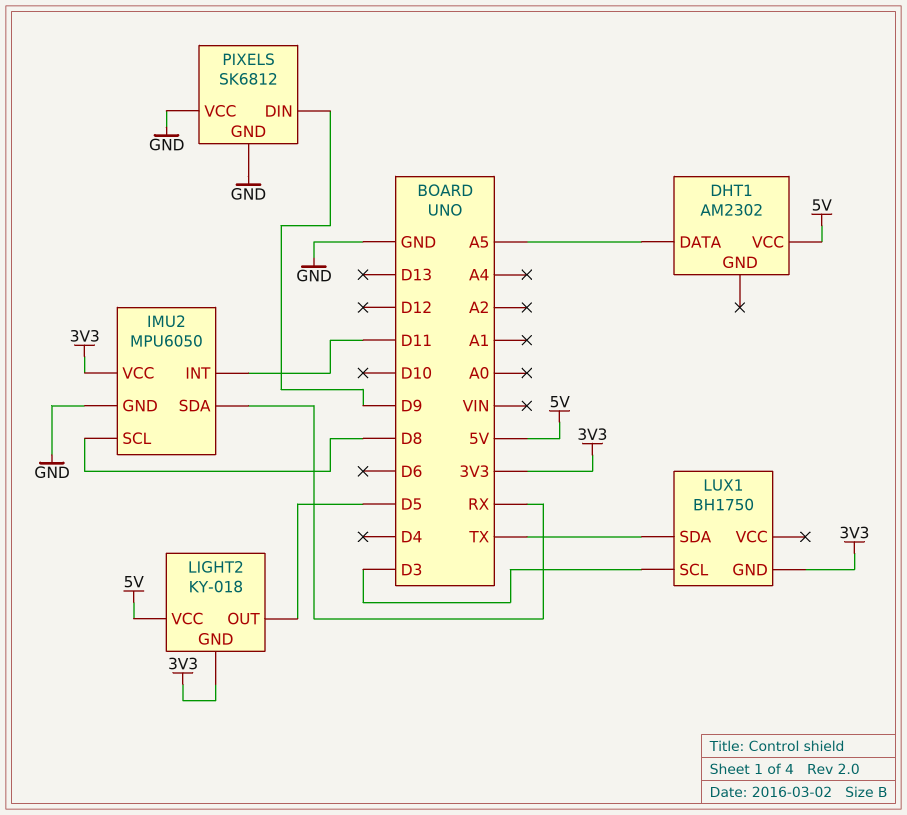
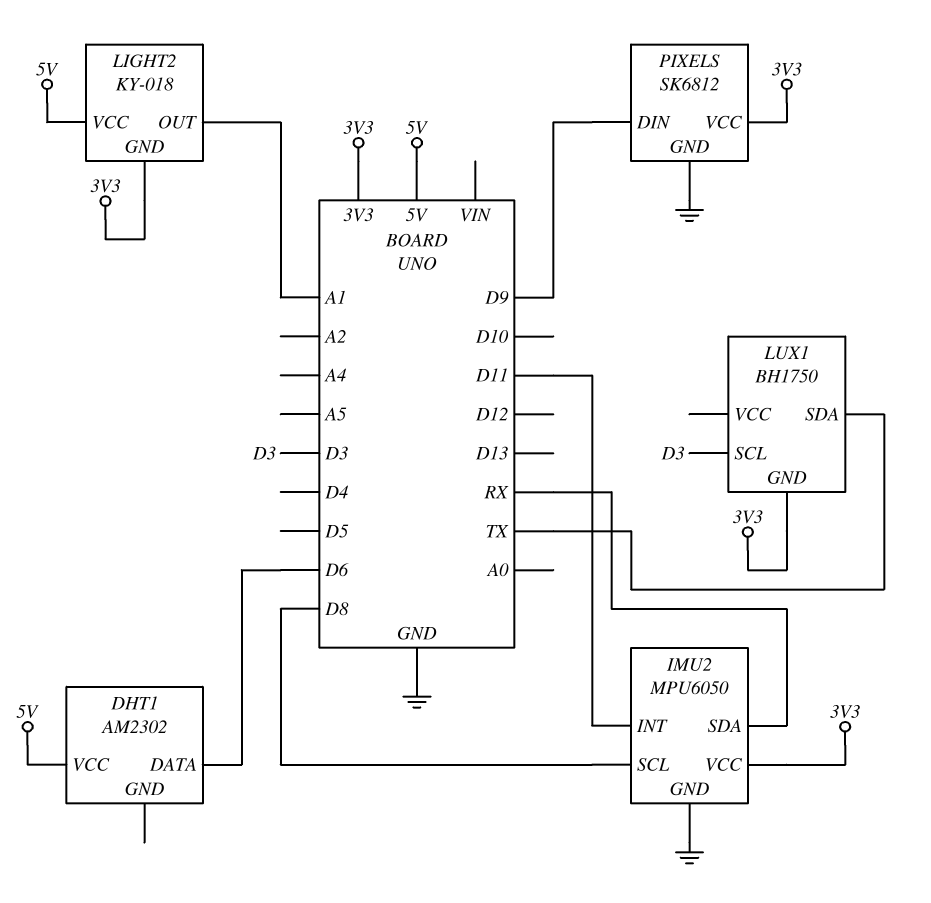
DHT1 pin DATA: A5 -> D6
LIGHT2 pin OUT: D5 -> A1
PIXELS pin VCC: GND -> 3V3

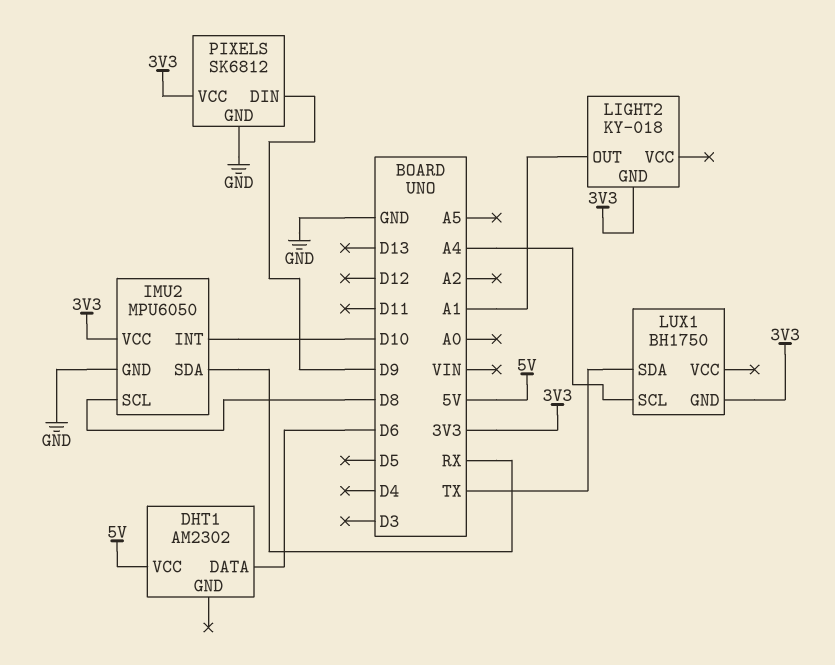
IMU2 pin INT: D11 -> D10
LIGHT2 pin VCC: 5V -> none
LUX1 pin SCL: D3 -> A4

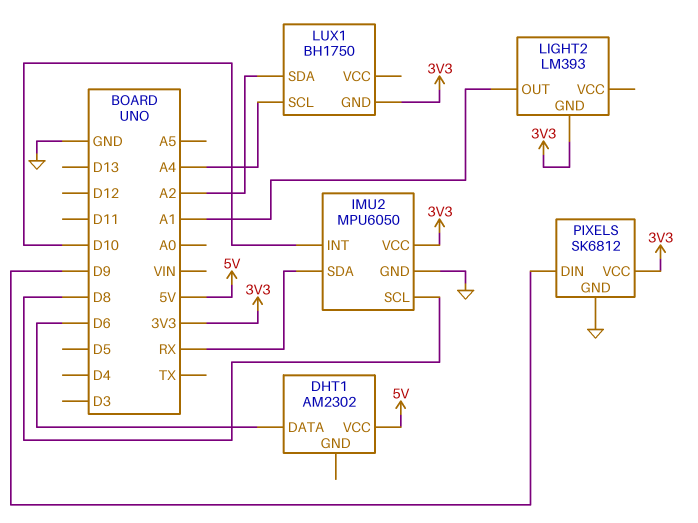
LIGHT2: KY-018 -> LM393
LUX1 pin SDA: TX -> A2

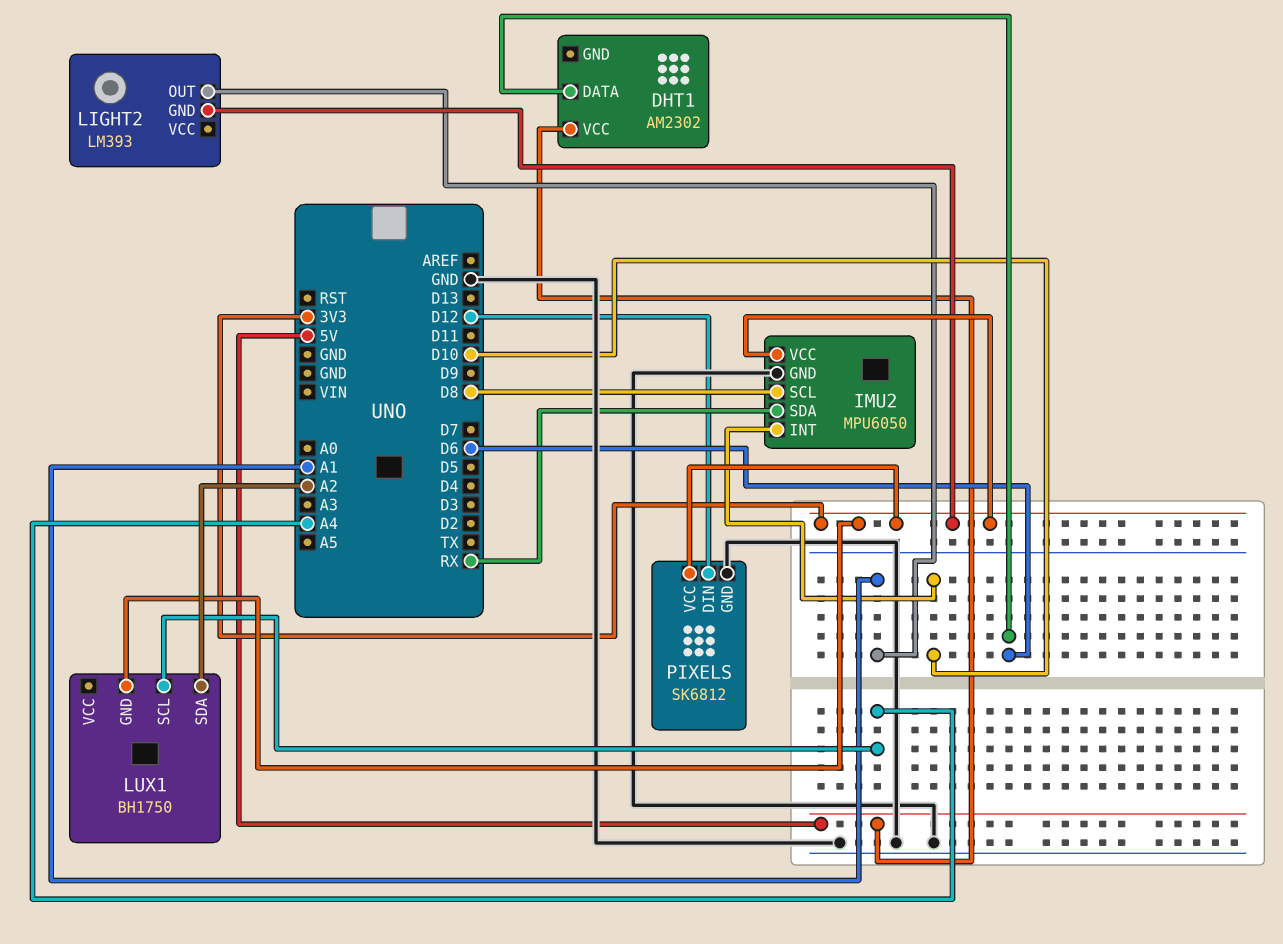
PIXELS pin DIN: D9 -> D12

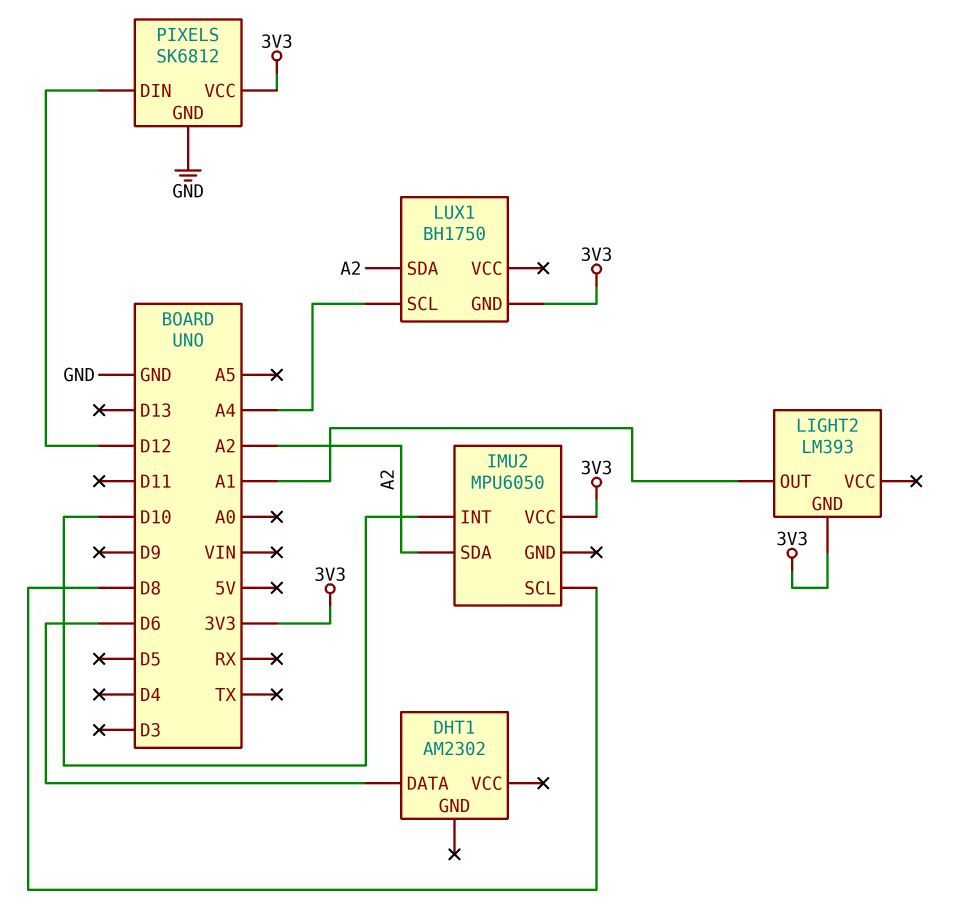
DHT1 pin VCC: 5V -> none
IMU2 pin GND: GND -> none
IMU2 pin SDA: RX -> A2

